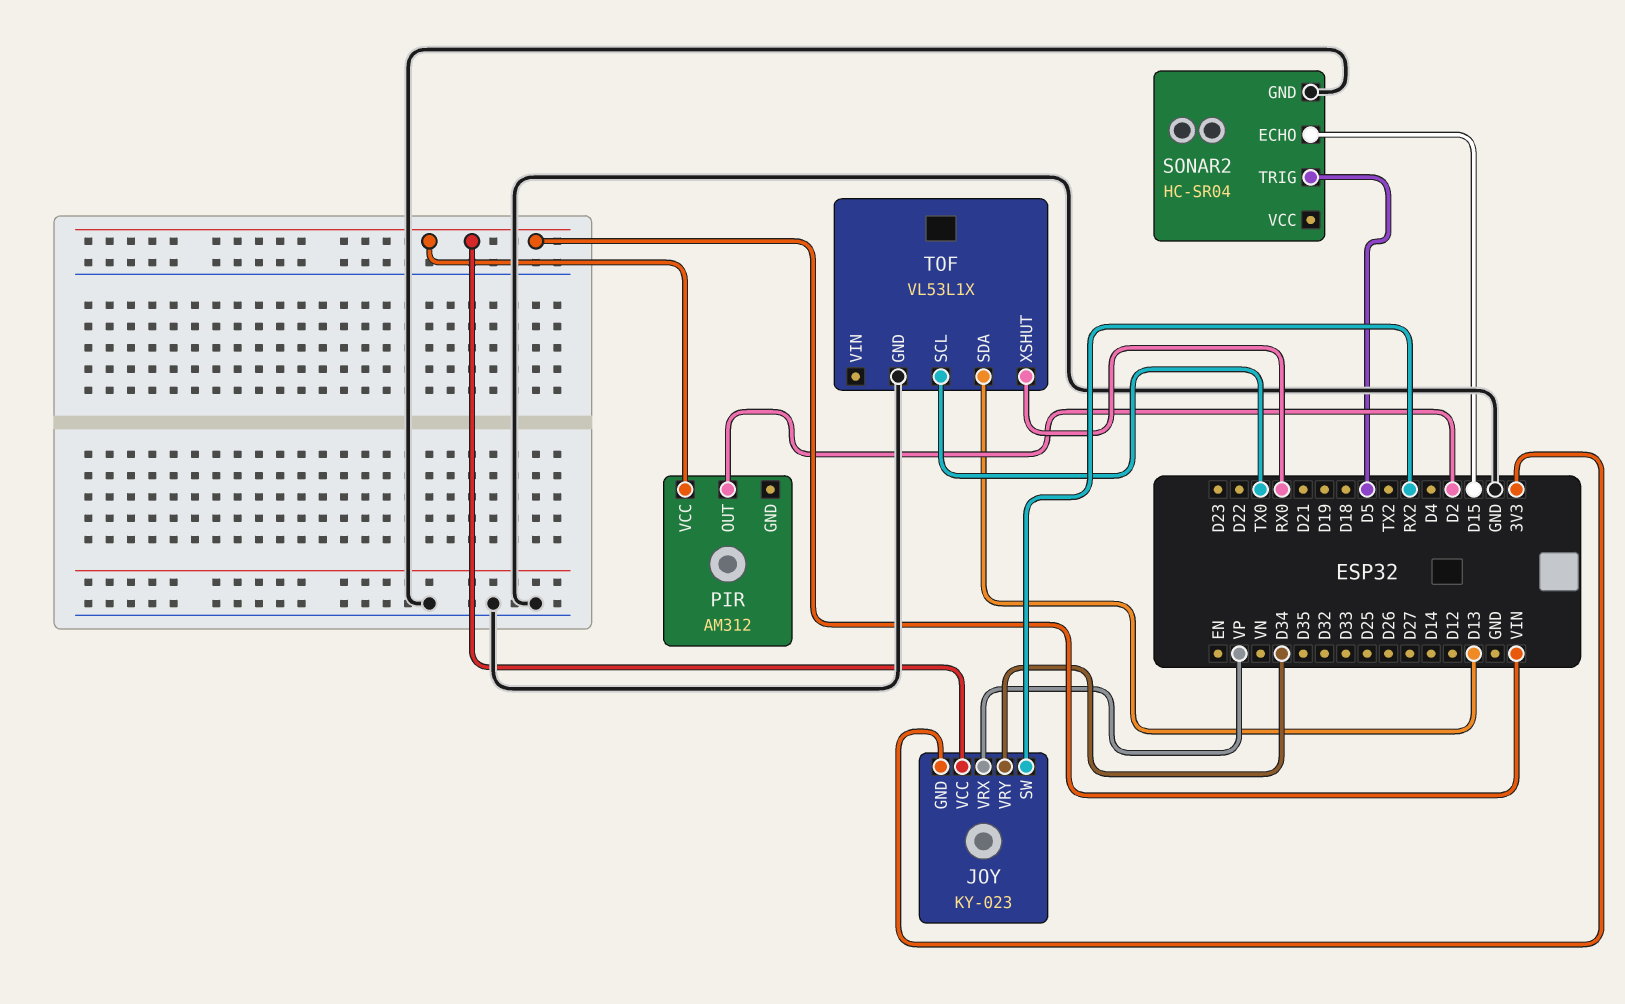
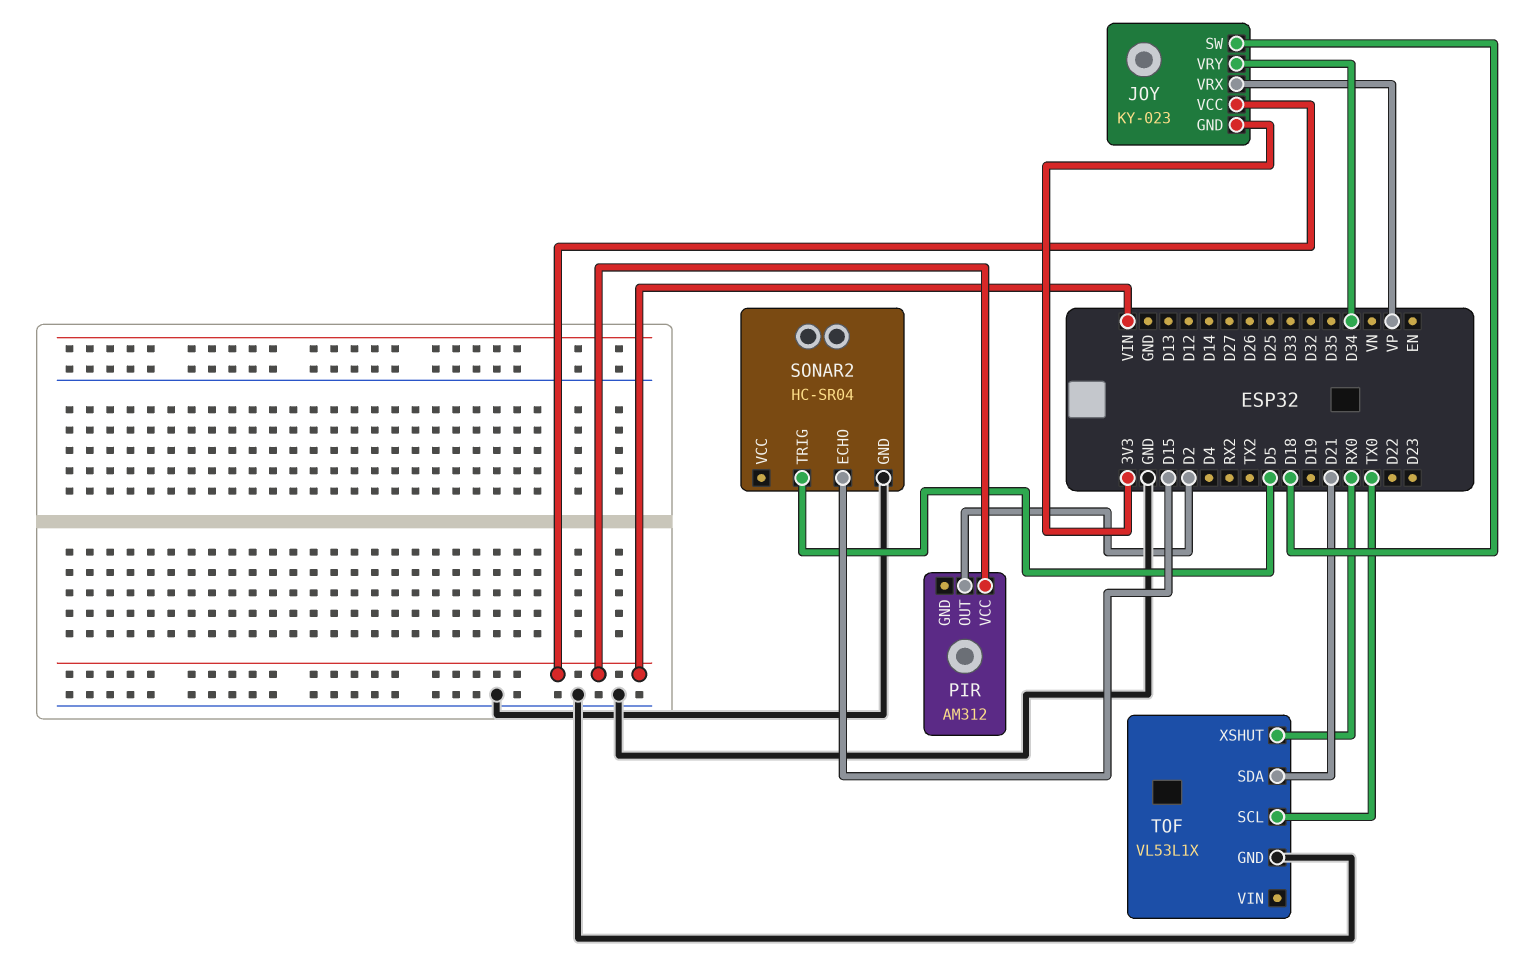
JOY pin SW: RX2 -> D18
TOF pin SDA: D13 -> D21

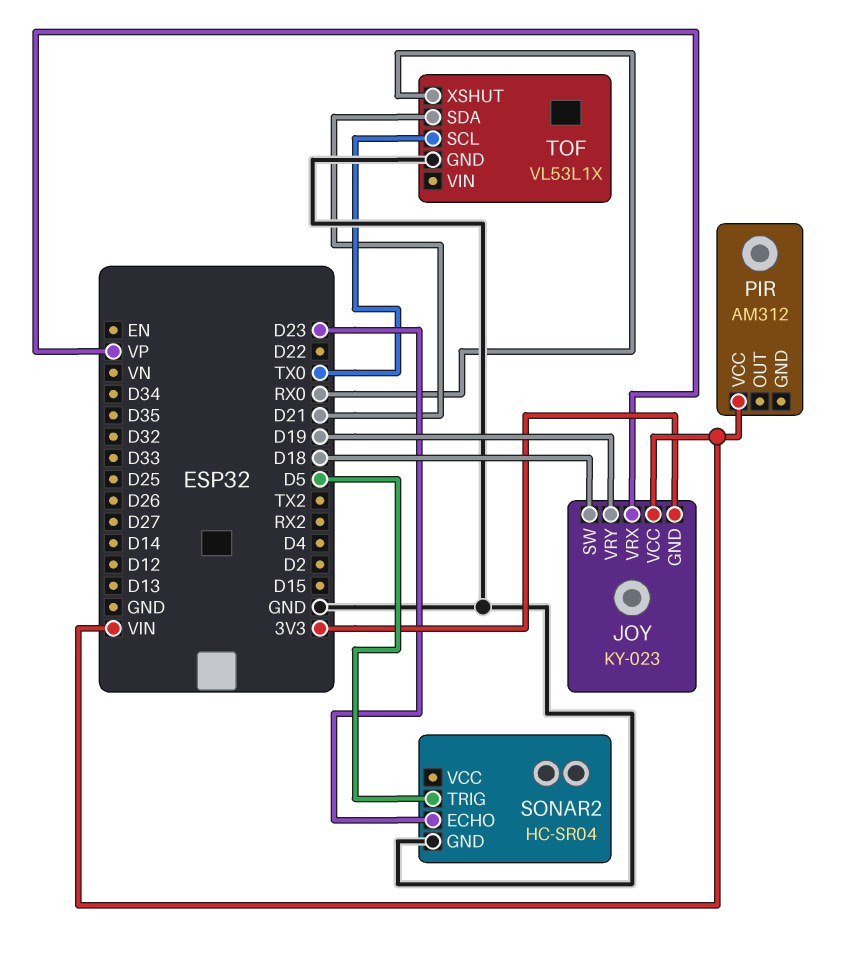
JOY pin VRY: D34 -> D19
PIR pin OUT: D2 -> none
SONAR2 pin ECHO: D15 -> D23

